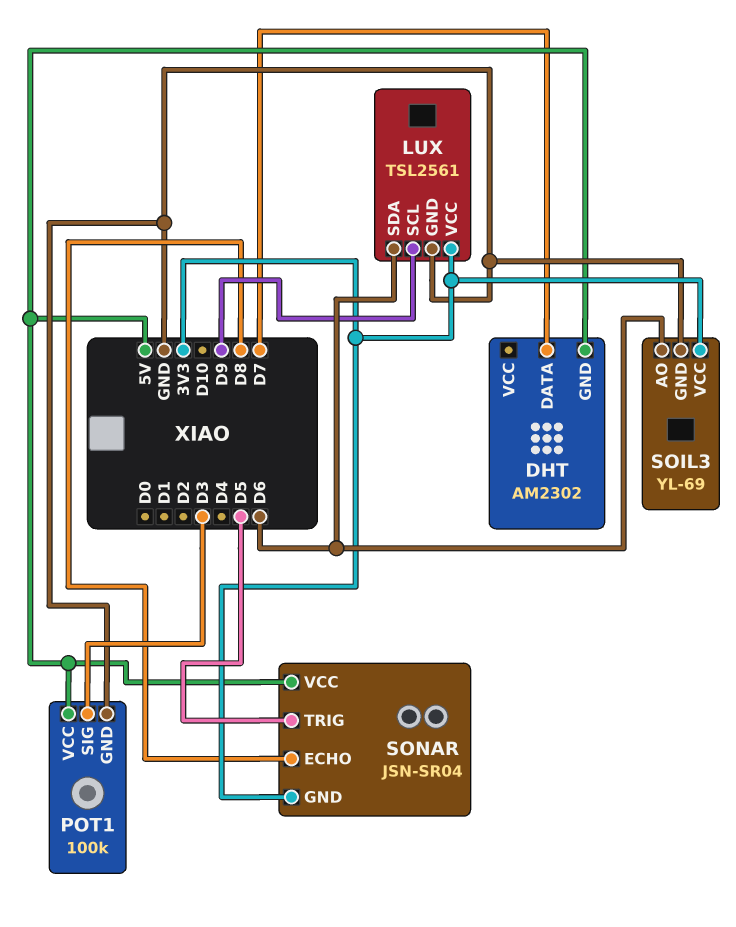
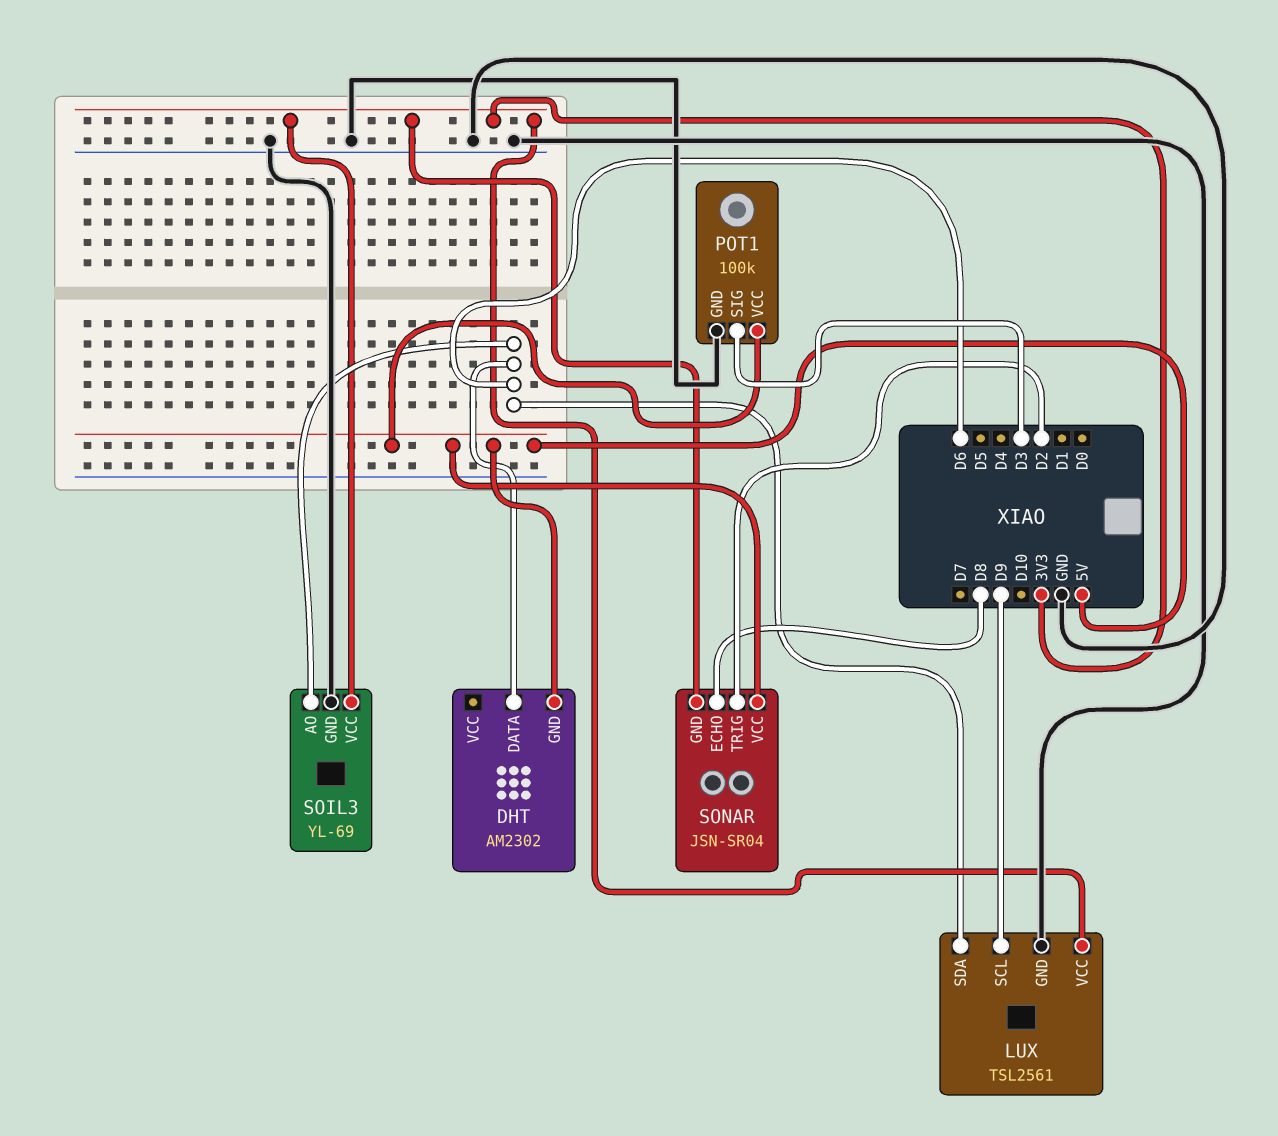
DHT pin DATA: D7 -> D6
SONAR pin TRIG: D5 -> D2

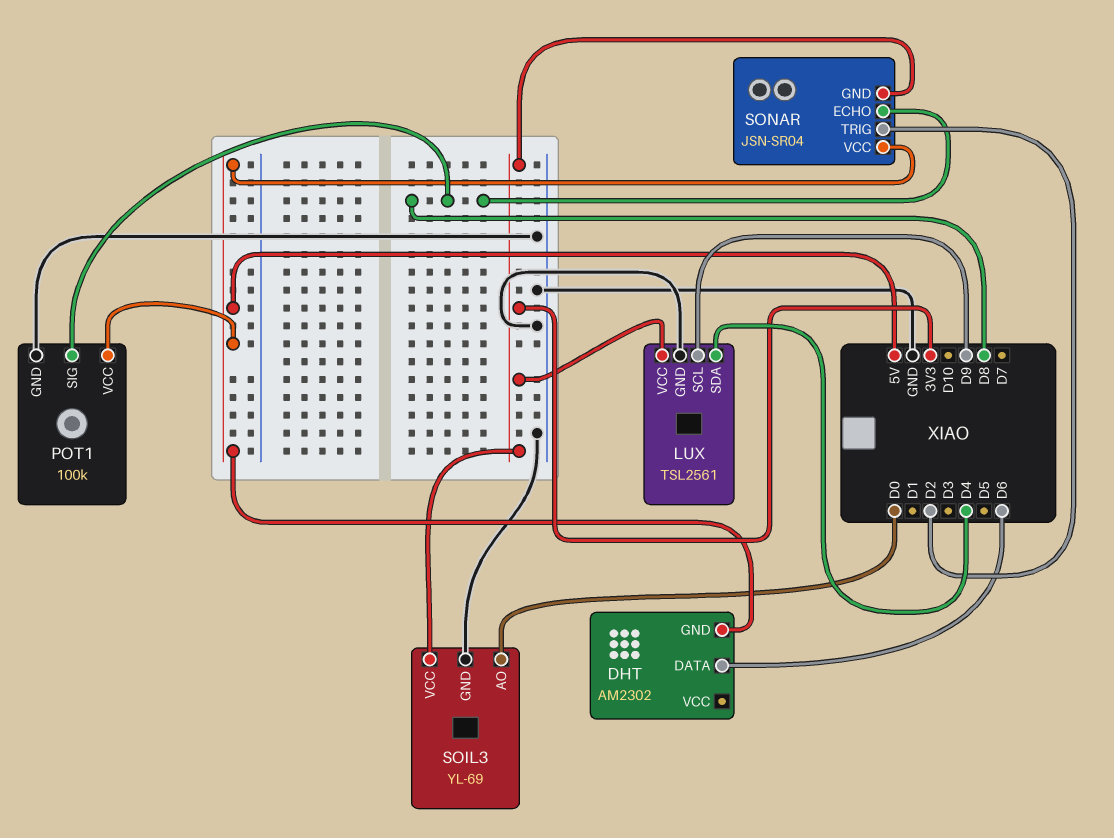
LUX pin SDA: D6 -> D4
POT1 pin SIG: D3 -> D8
SOIL3 pin AO: D6 -> D0

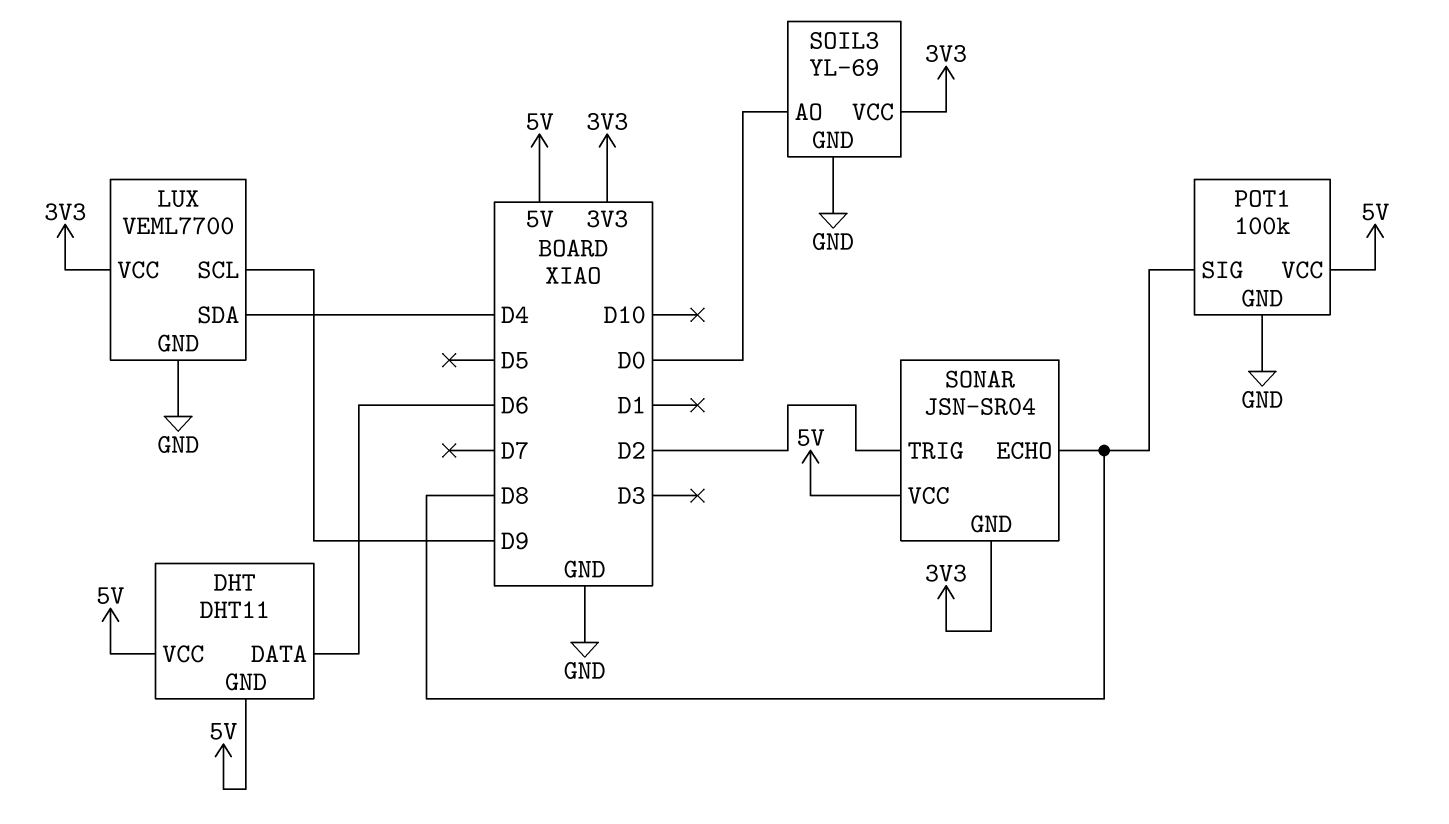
DHT: AM2302 -> DHT11
DHT pin VCC: none -> 5V
LUX: TSL2561 -> VEML7700

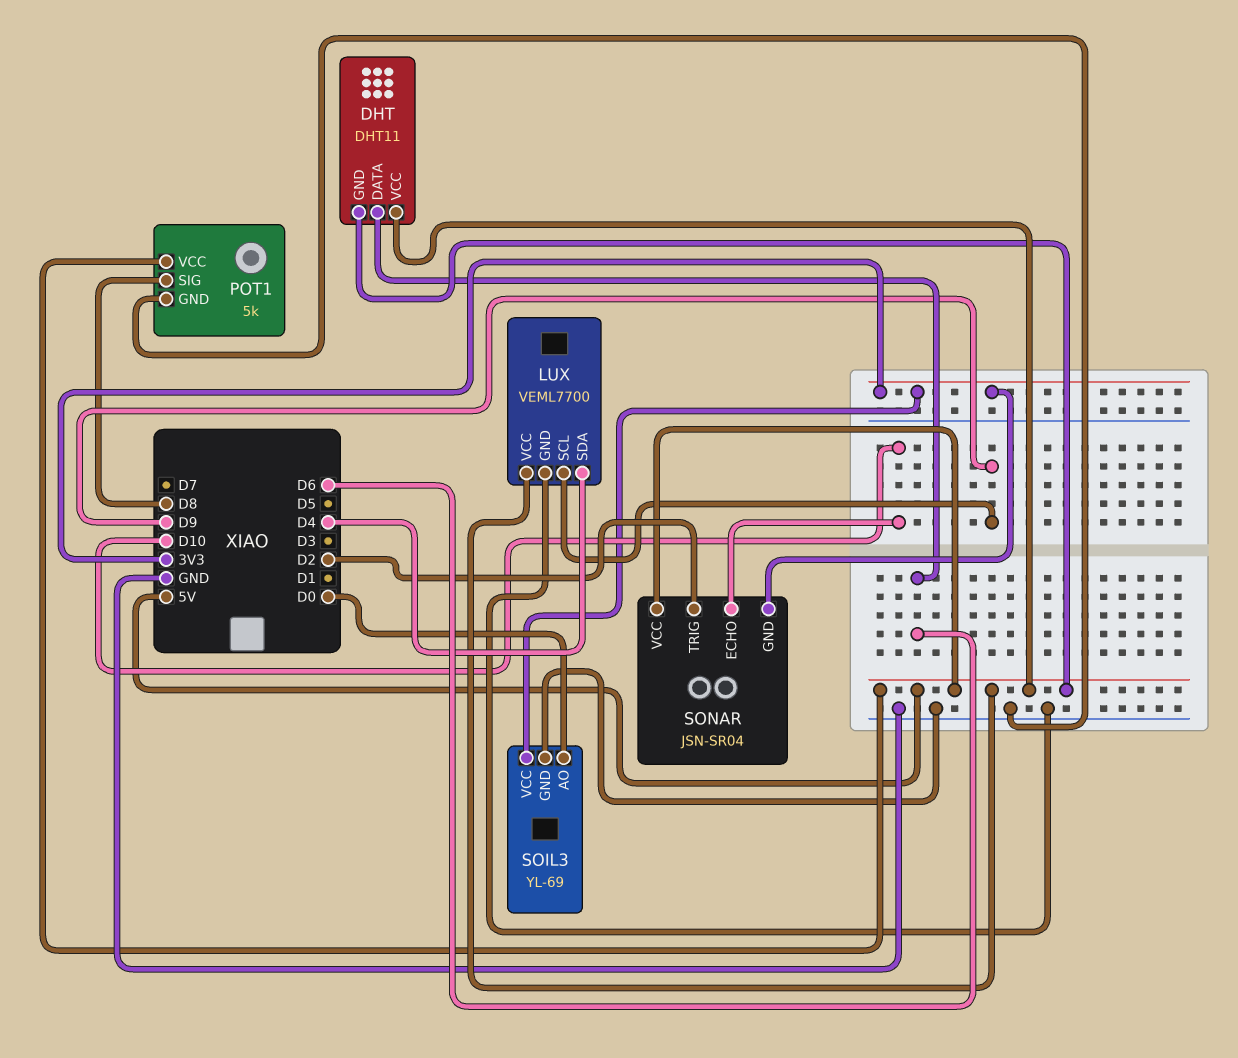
LUX pin VCC: 3V3 -> 5V
POT1: 100k -> 5k
SONAR pin ECHO: D8 -> D10

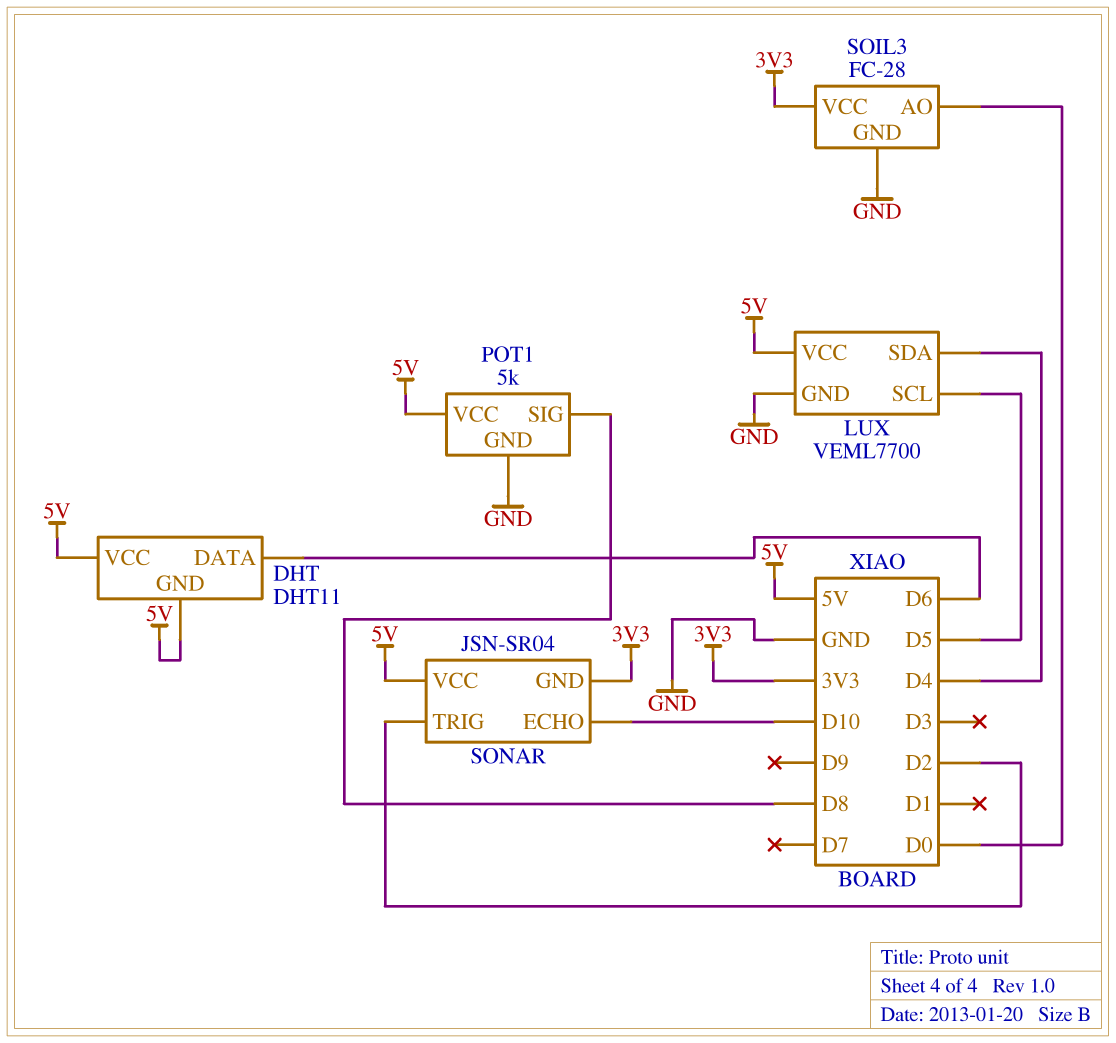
LUX pin SCL: D9 -> D5
SOIL3: YL-69 -> FC-28

